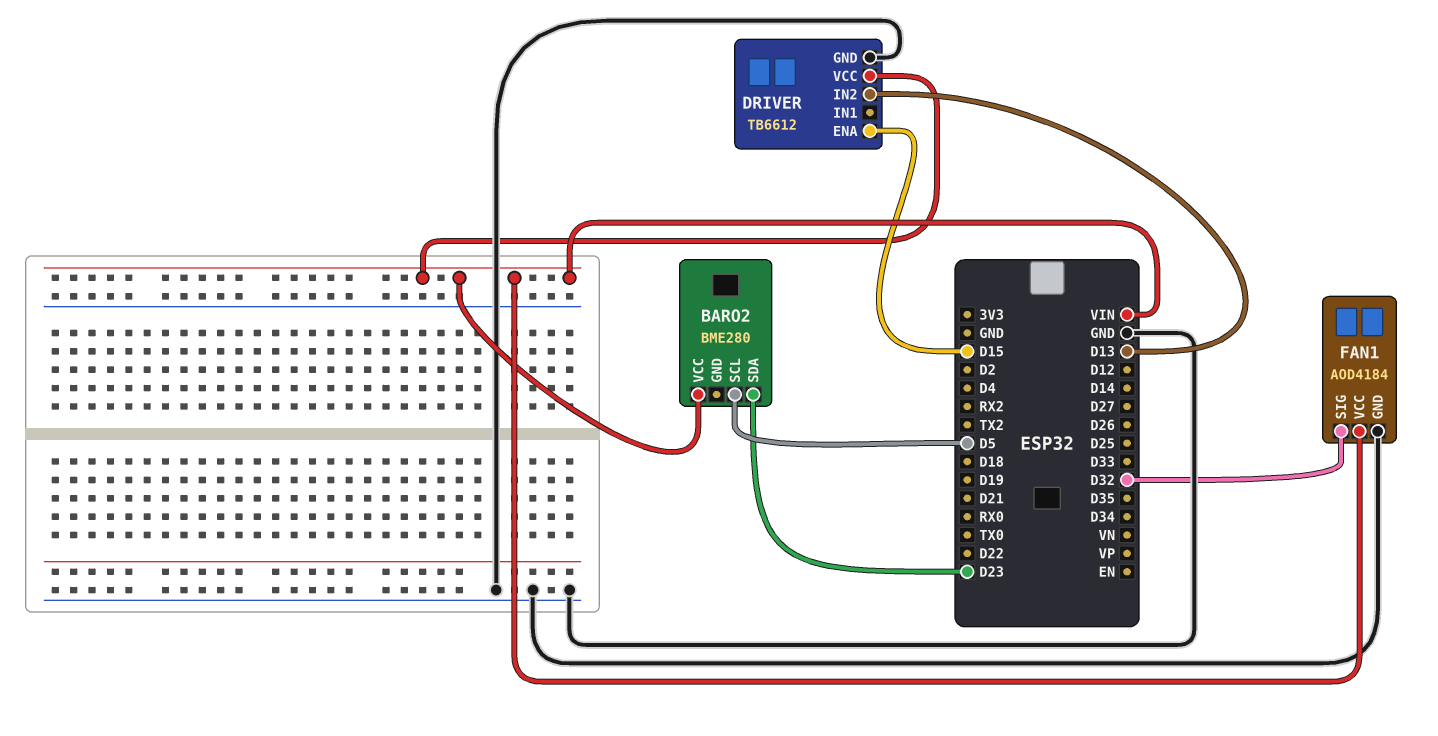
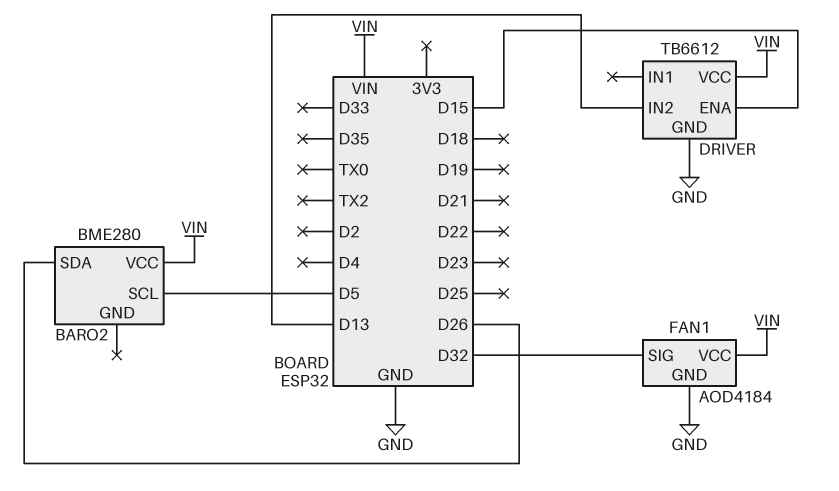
BARO2 pin SDA: D23 -> D26

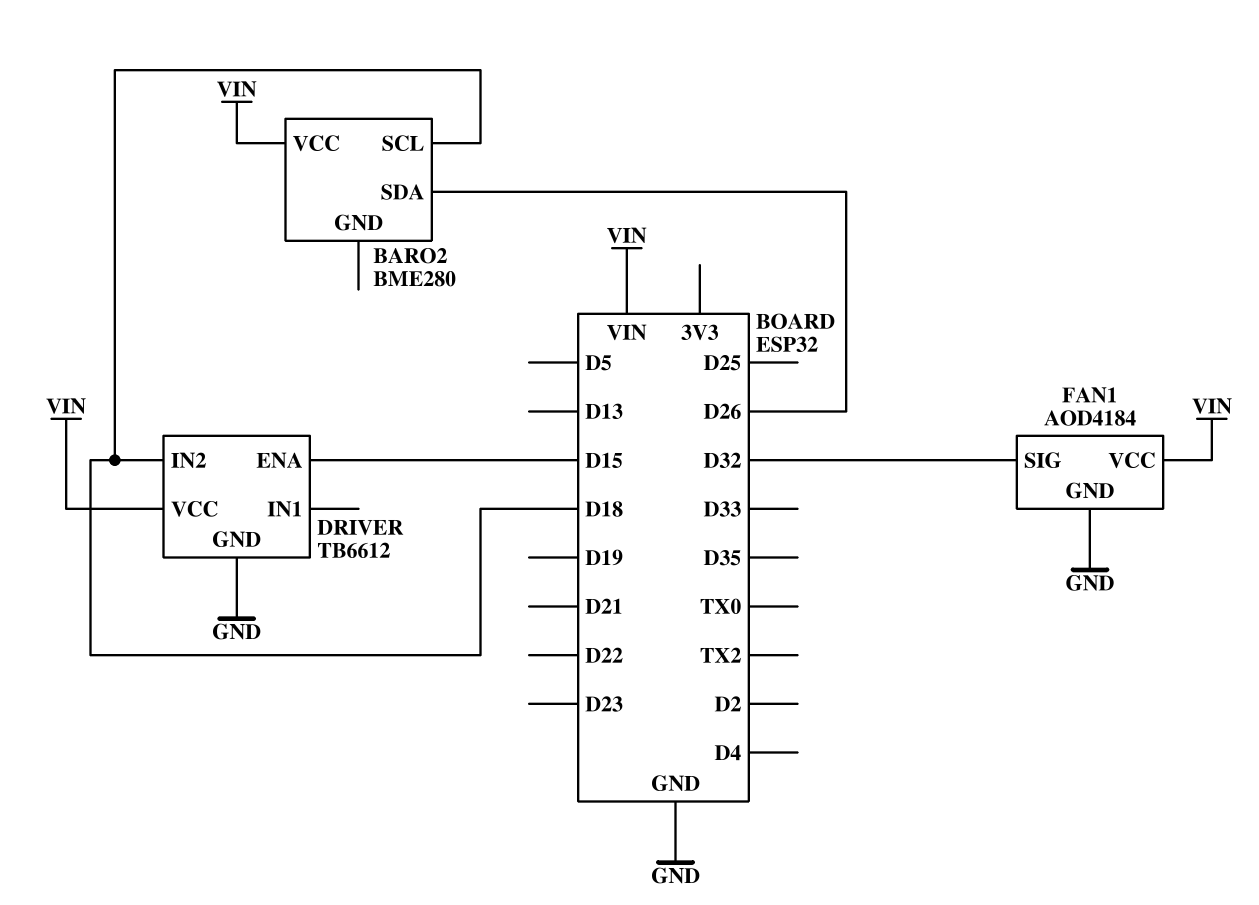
BARO2 pin SCL: D5 -> D18
DRIVER pin IN2: D13 -> D18

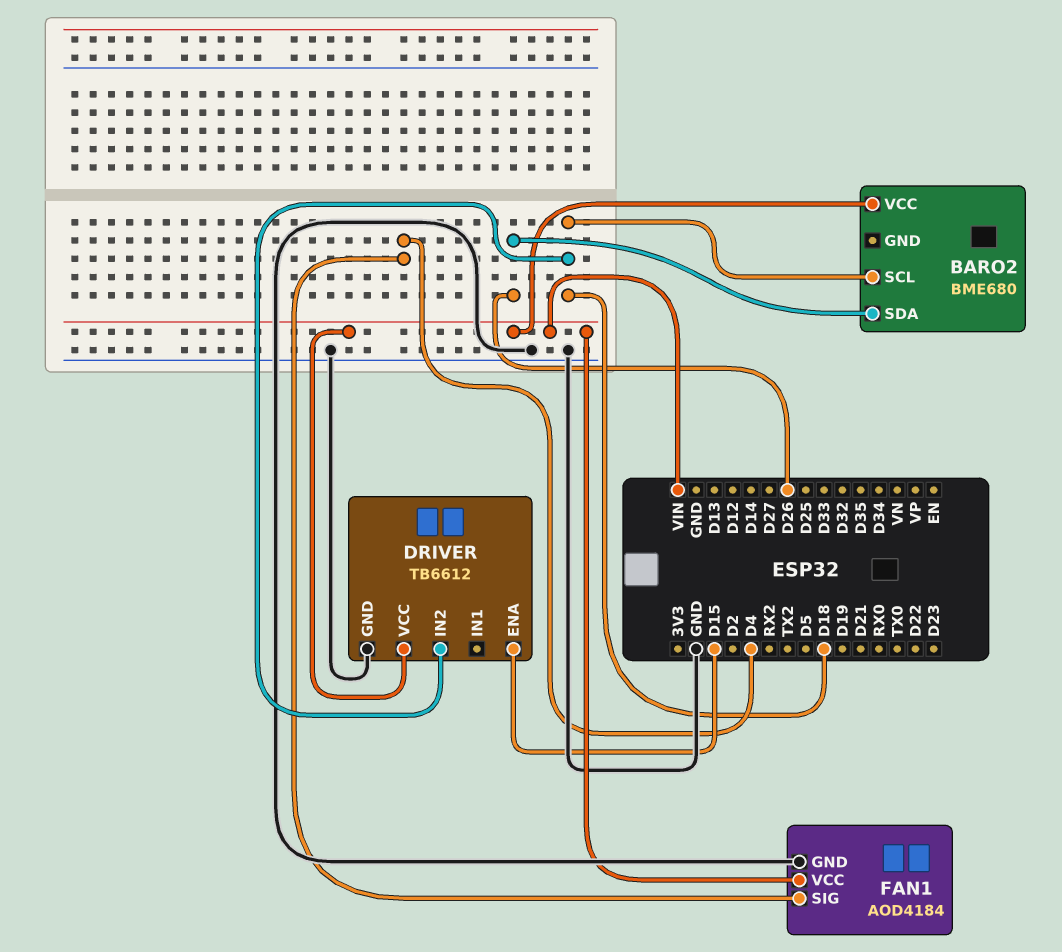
BARO2: BME280 -> BME680
FAN1 pin SIG: D32 -> D4

